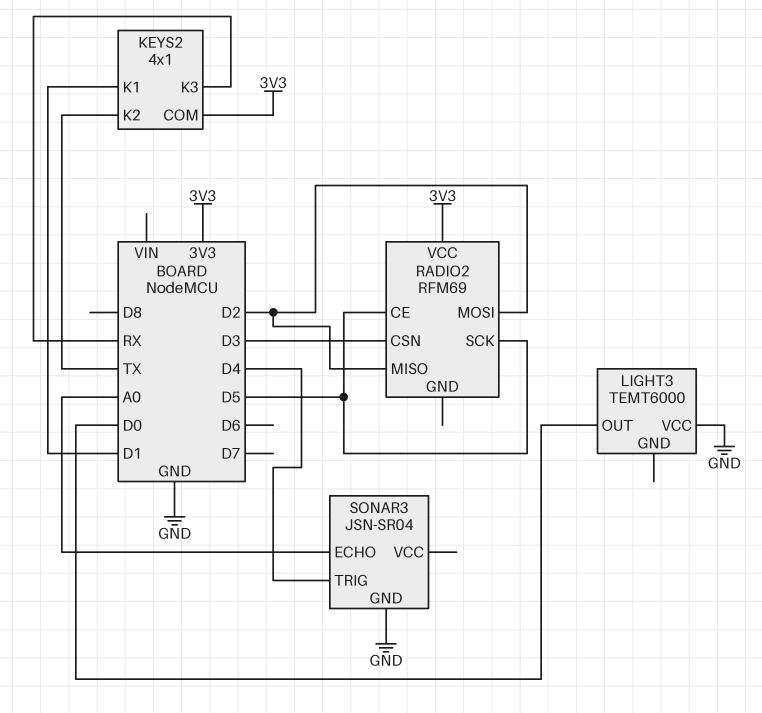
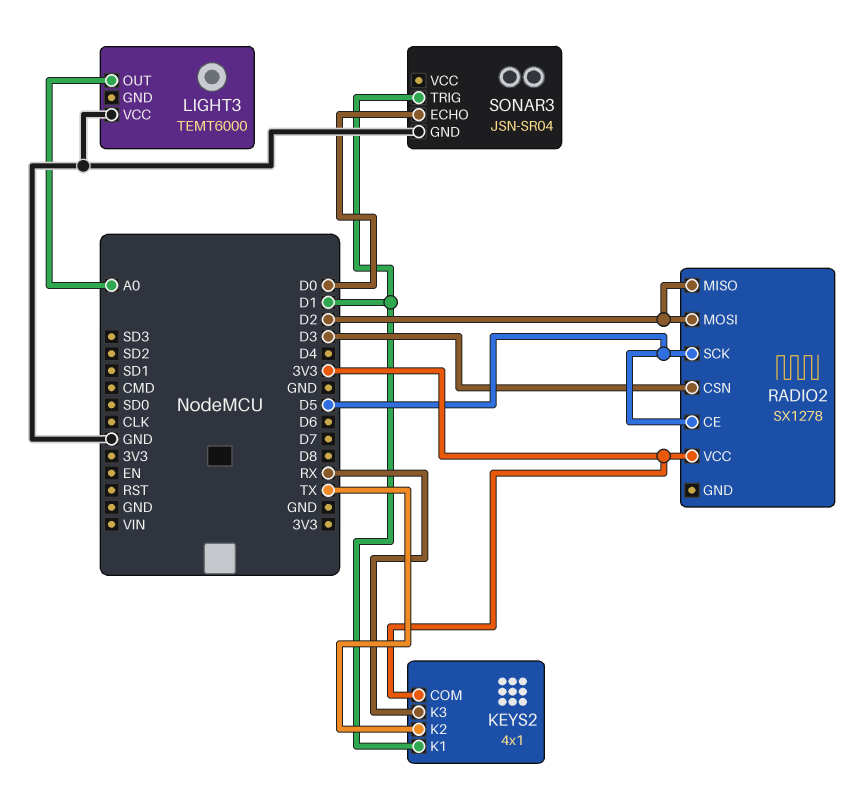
LIGHT3 pin OUT: D0 -> A0
RADIO2: RFM69 -> SX1278
SONAR3 pin ECHO: A0 -> D0
SONAR3 pin TRIG: D4 -> D1

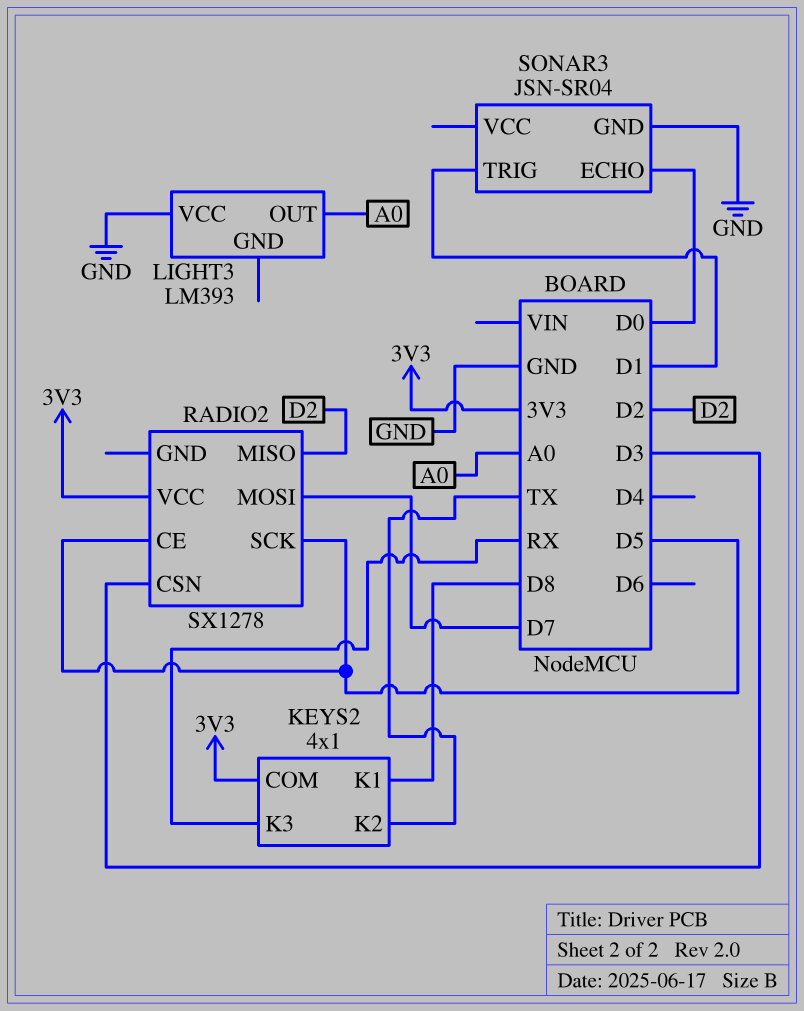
KEYS2 pin K1: D1 -> D8
LIGHT3: TEMT6000 -> LM393
RADIO2 pin MOSI: D2 -> D7

